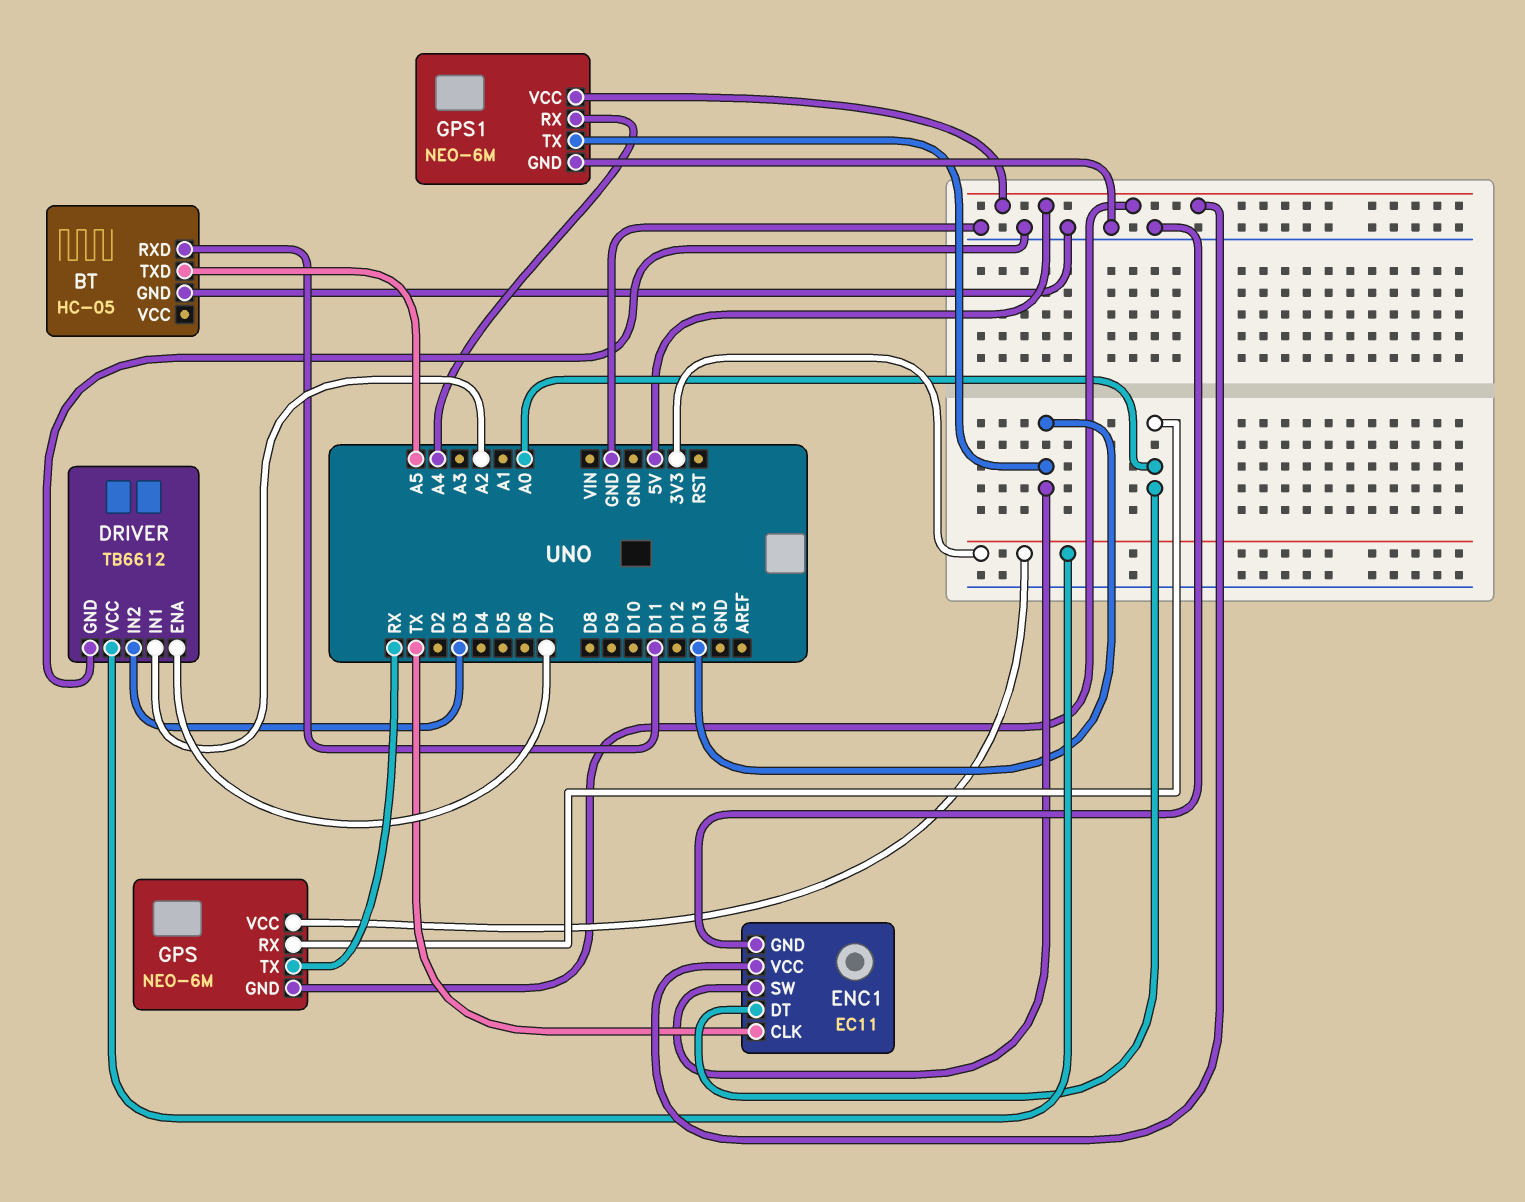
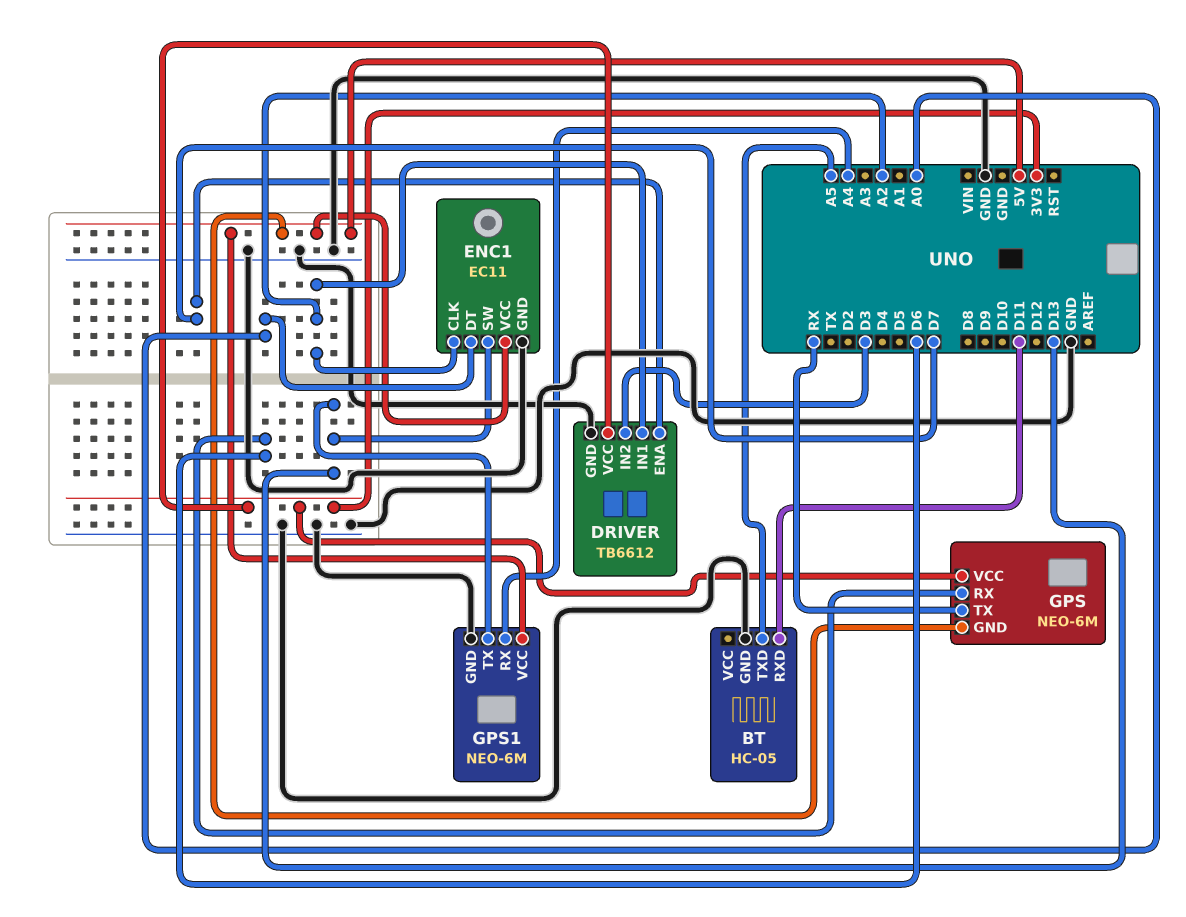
ENC1 pin CLK: TX -> A2
GPS pin RX: A0 -> D6

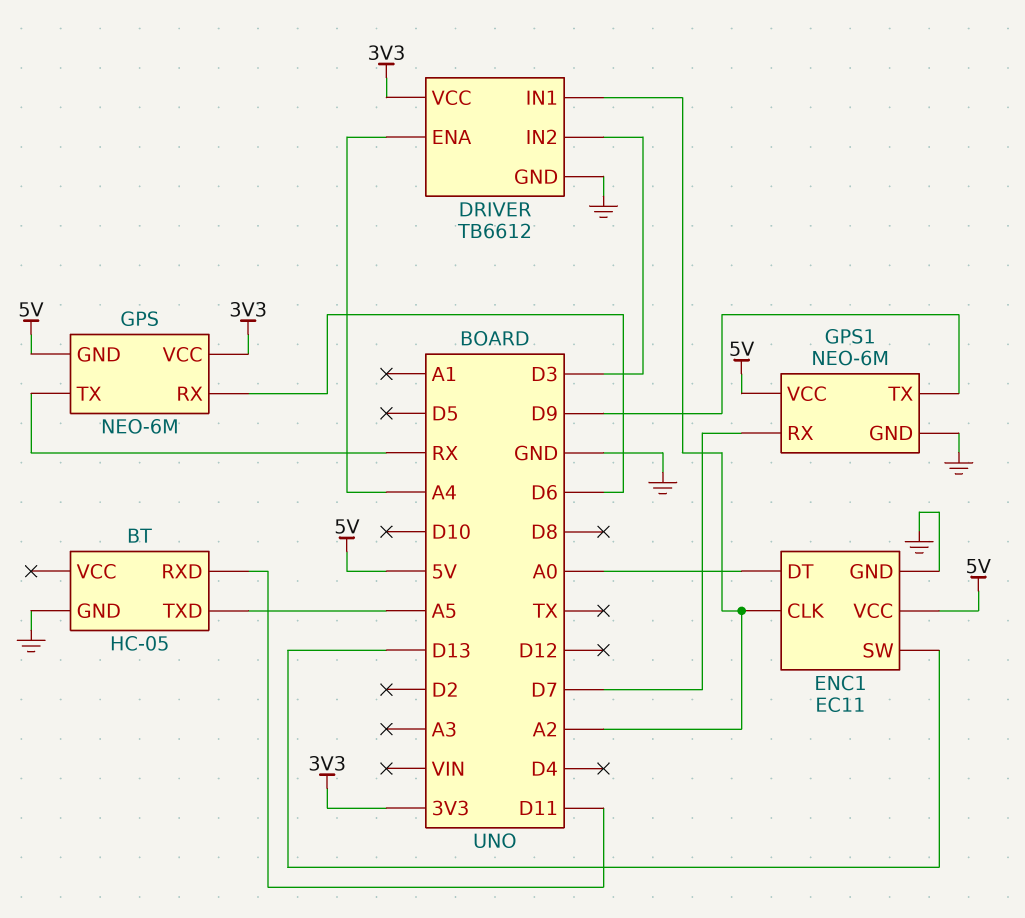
DRIVER pin ENA: D7 -> A4
GPS1 pin RX: A4 -> D7
GPS1 pin TX: D13 -> D9

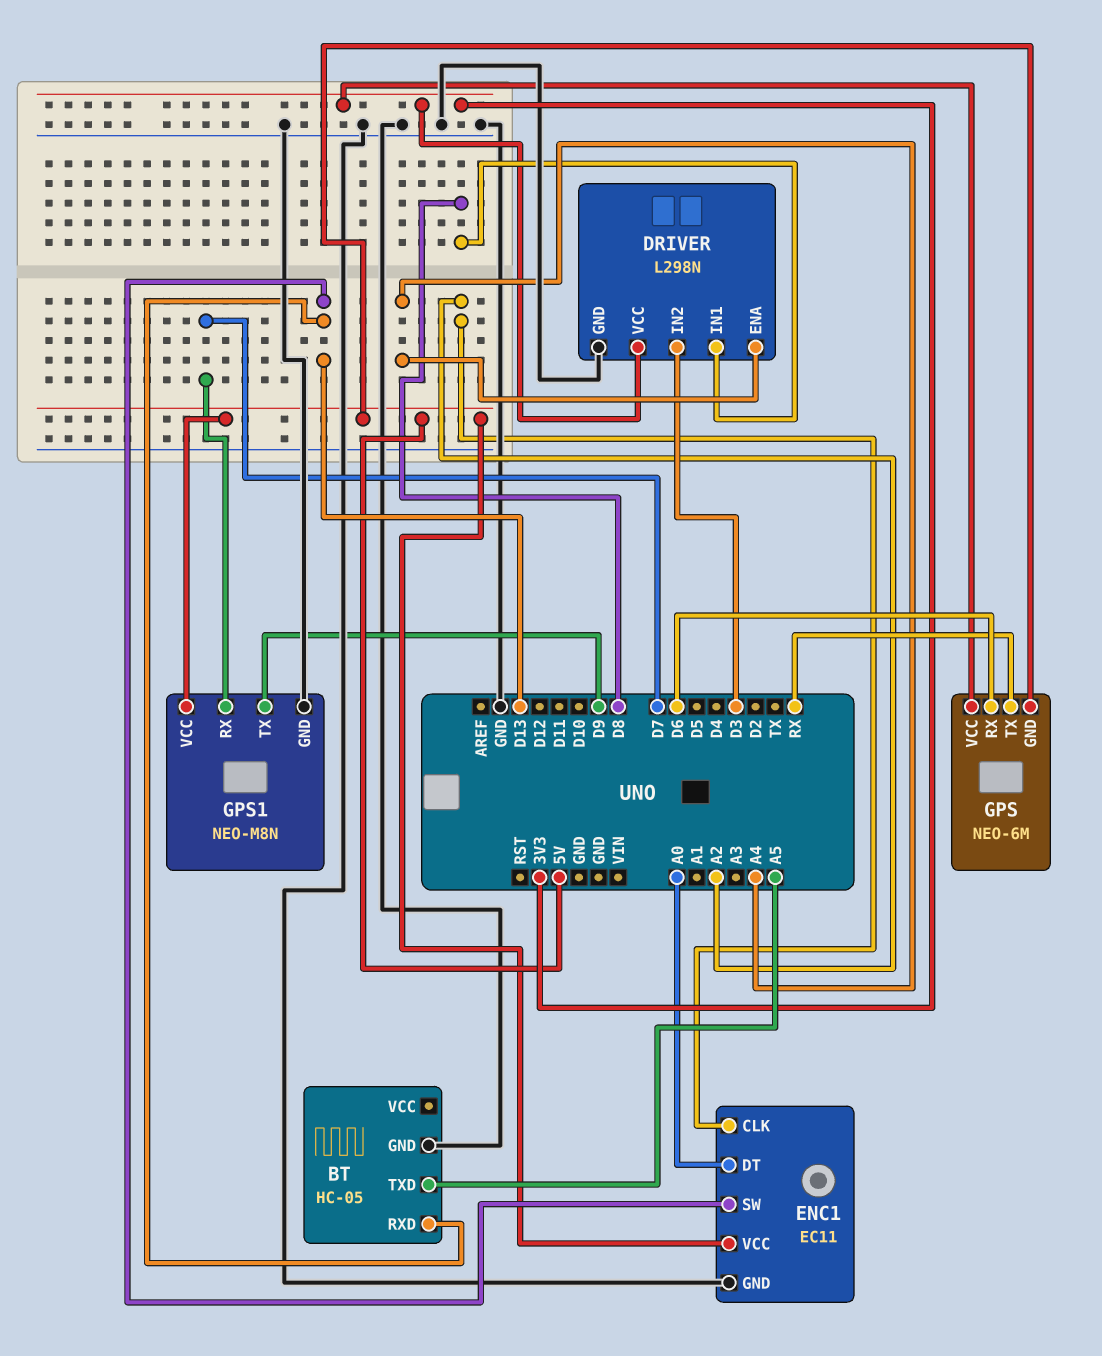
BT pin RXD: D11 -> D13
DRIVER: TB6612 -> L298N
DRIVER pin IN1: A2 -> D8
GPS1: NEO-6M -> NEO-M8N

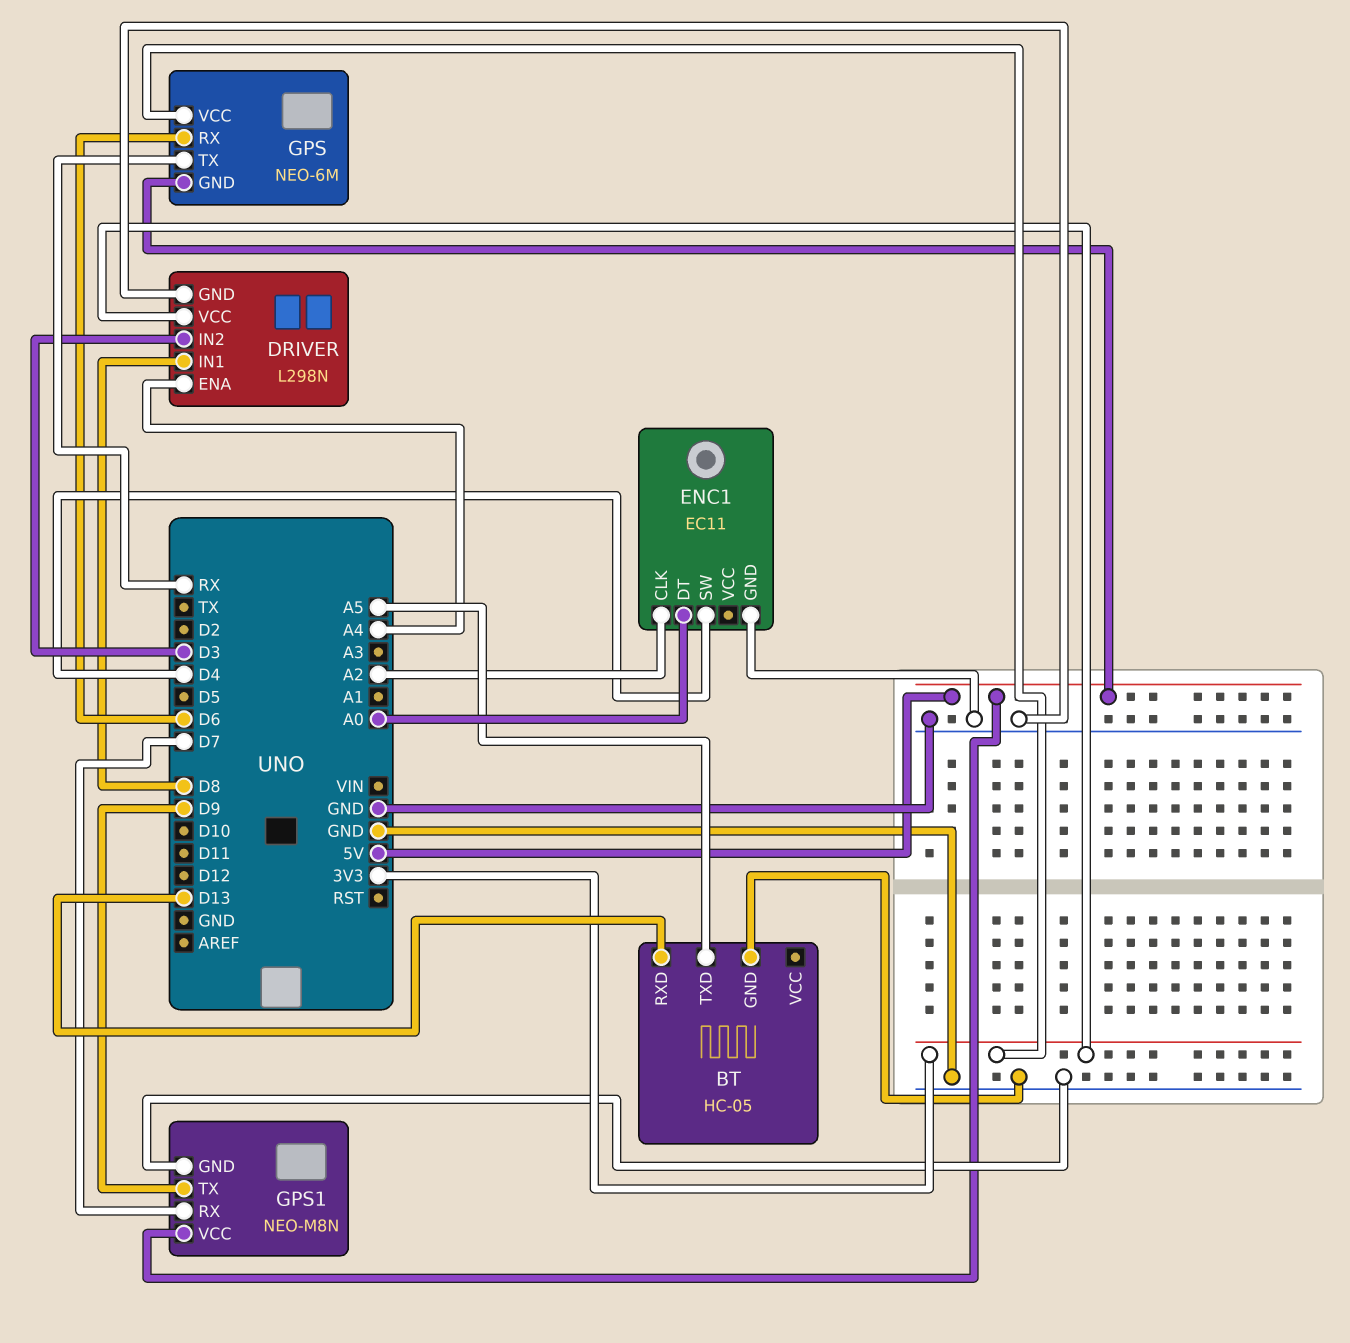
ENC1 pin SW: D13 -> D4
ENC1 pin VCC: 5V -> none

